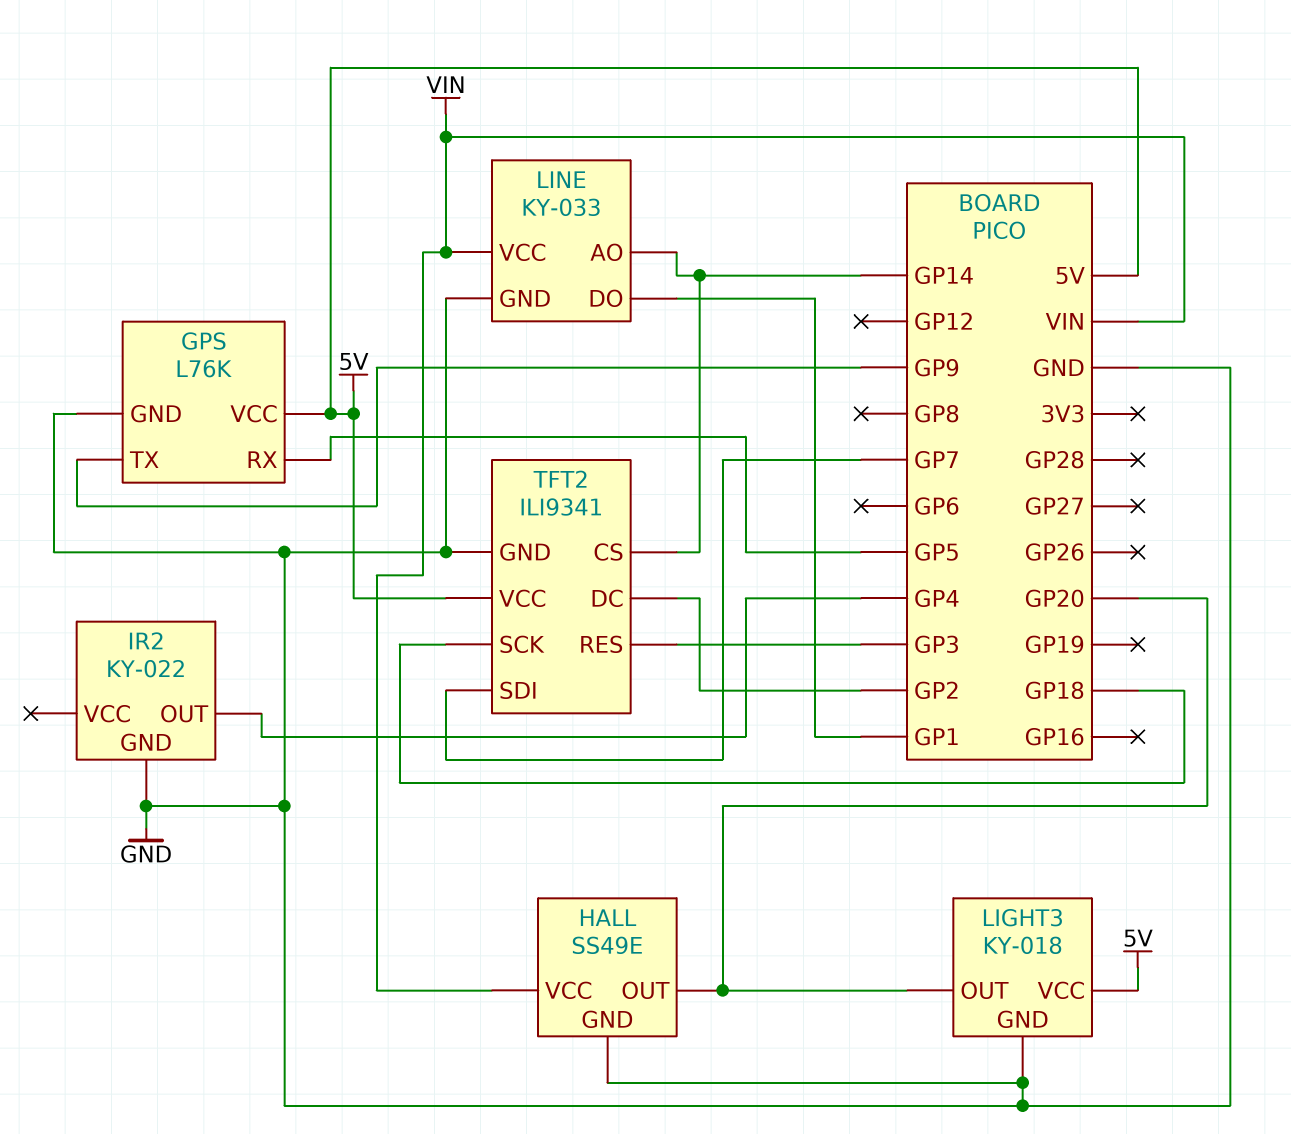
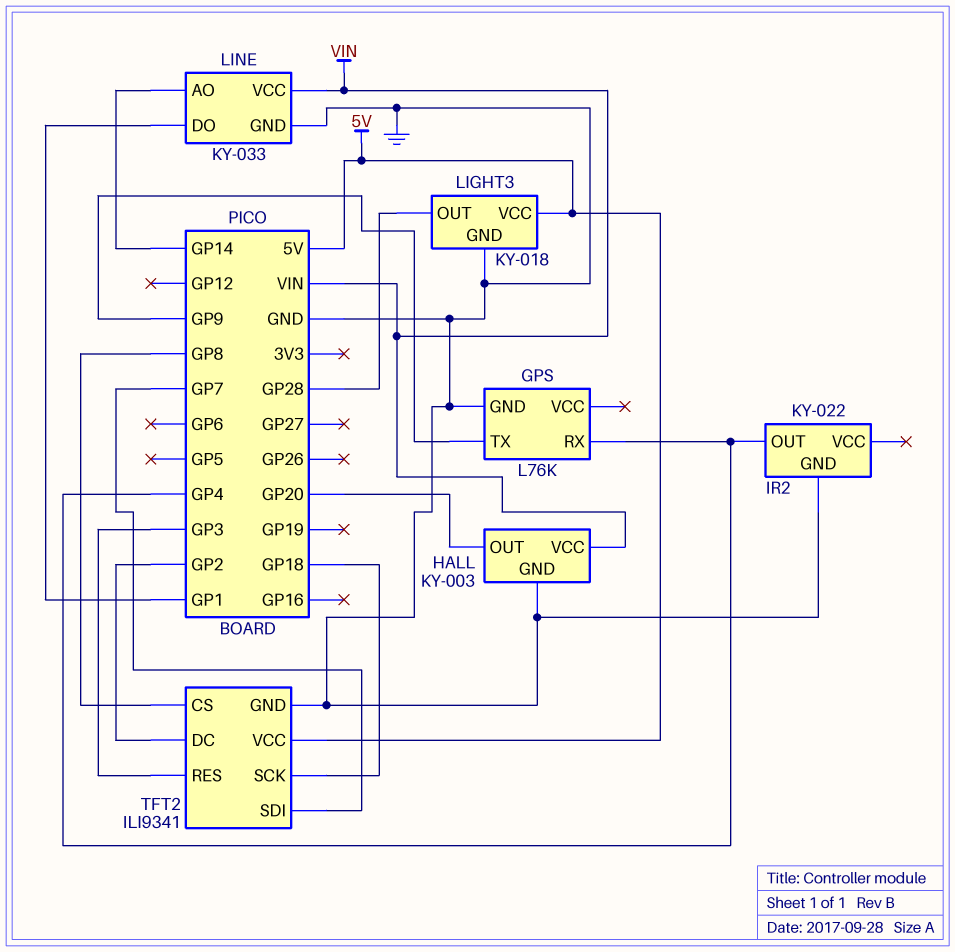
GPS pin RX: GP5 -> GP4
GPS pin VCC: 5V -> none
HALL: SS49E -> KY-003
LIGHT3 pin OUT: GP20 -> GP28
TFT2 pin CS: GP14 -> GP8

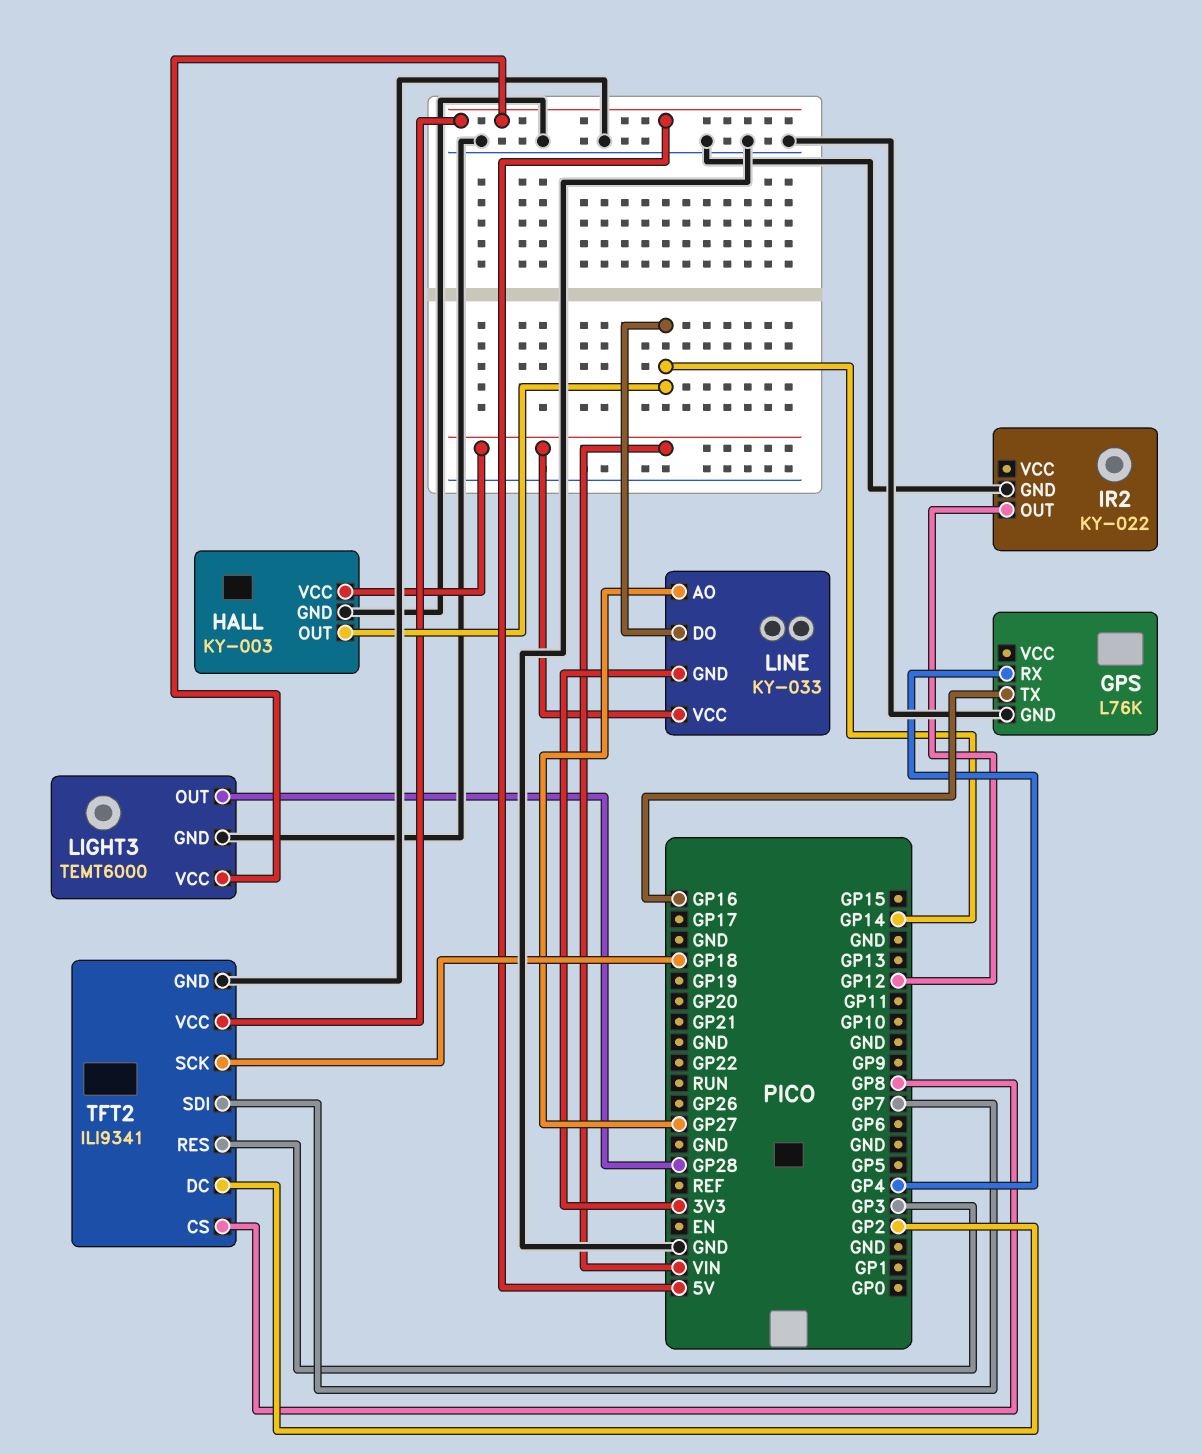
GPS pin TX: GP9 -> GP16
HALL pin OUT: GP20 -> GP14
IR2 pin OUT: GP4 -> GP12
LIGHT3: KY-018 -> TEMT6000
LINE pin AO: GP14 -> GP27
LINE pin DO: GP1 -> GP14
LINE pin GND: GND -> 3V3

